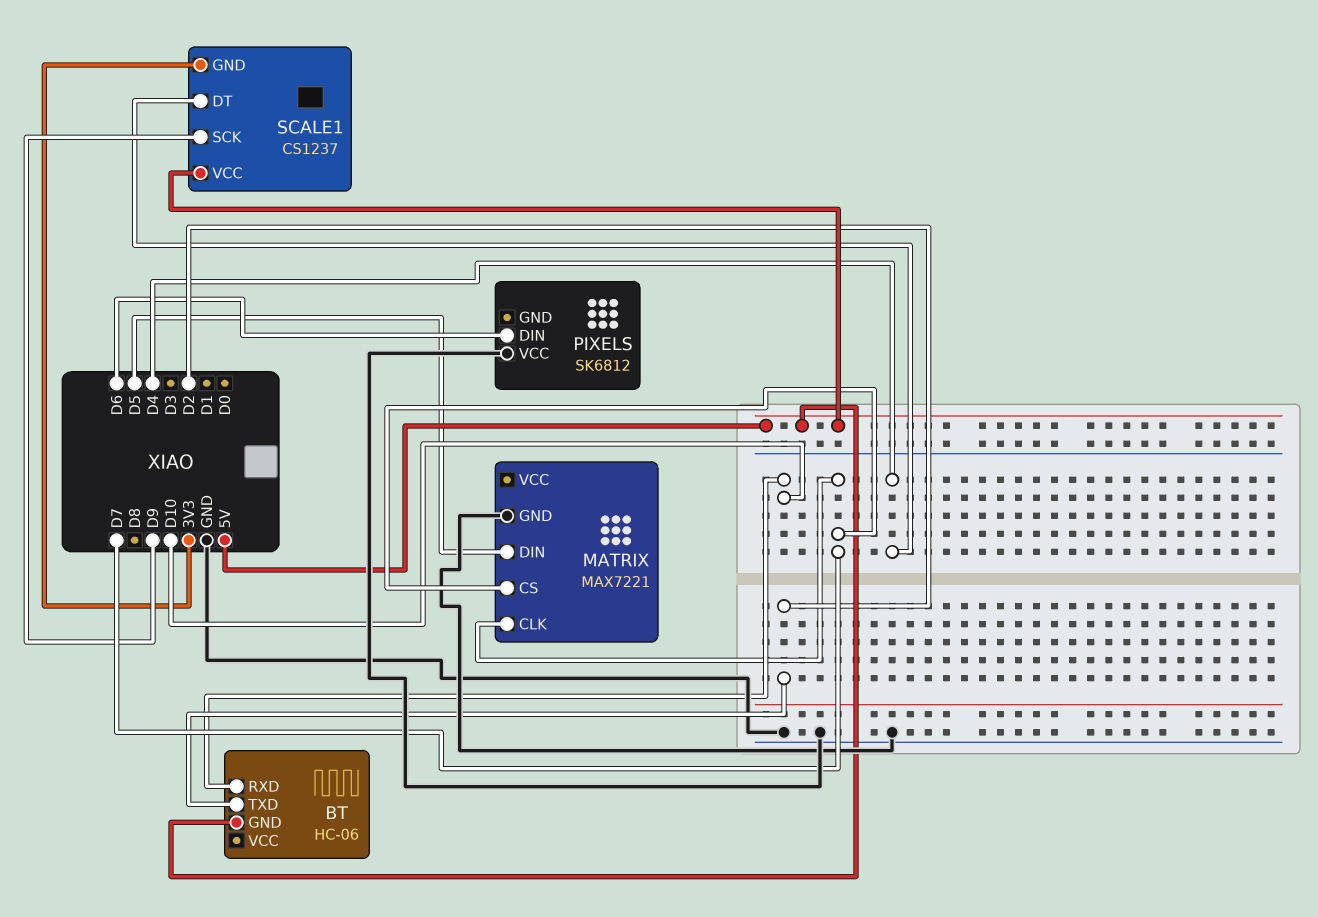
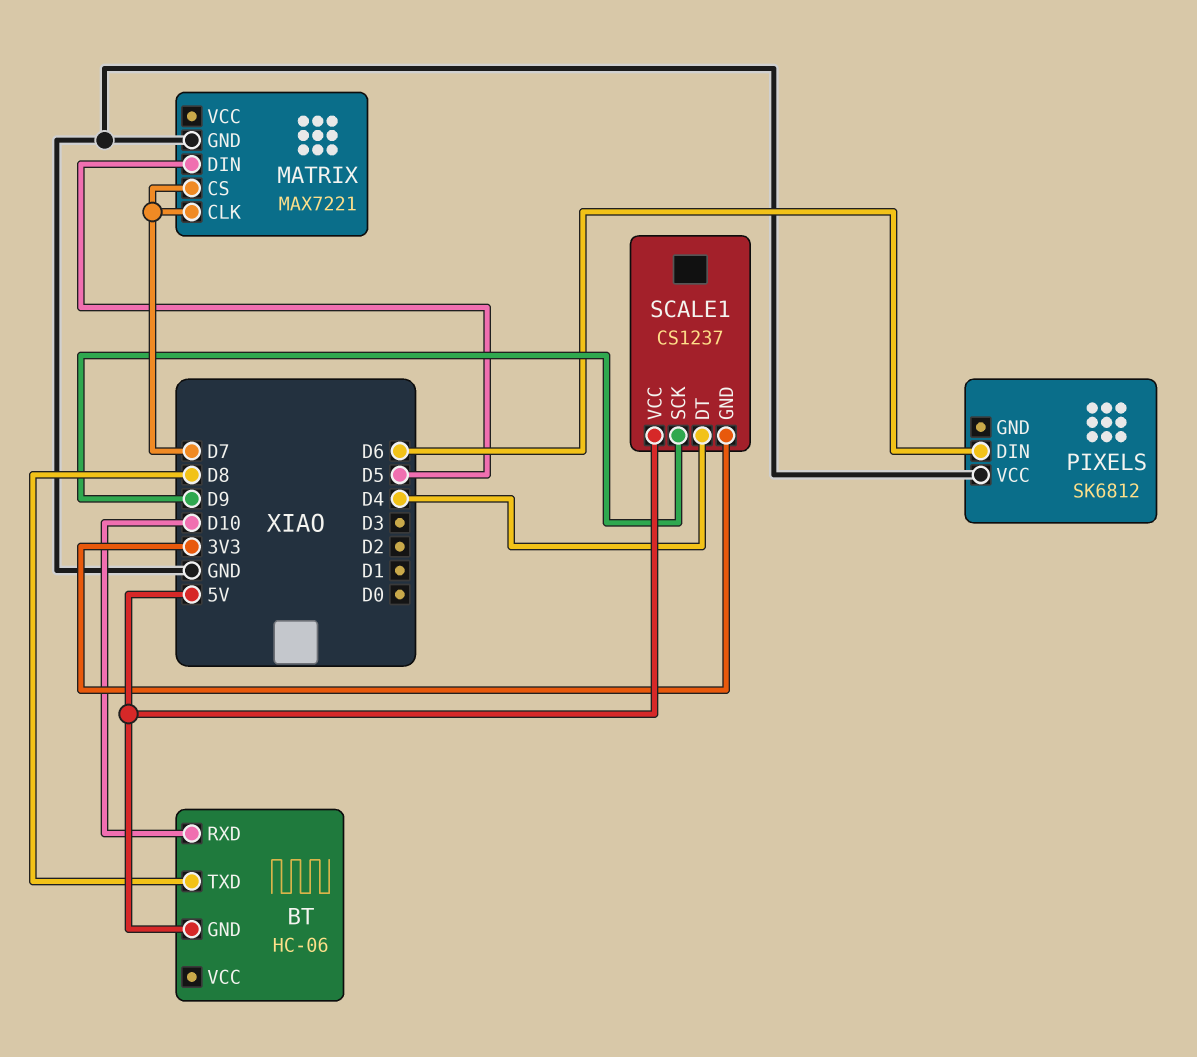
BT pin TXD: D2 -> D8

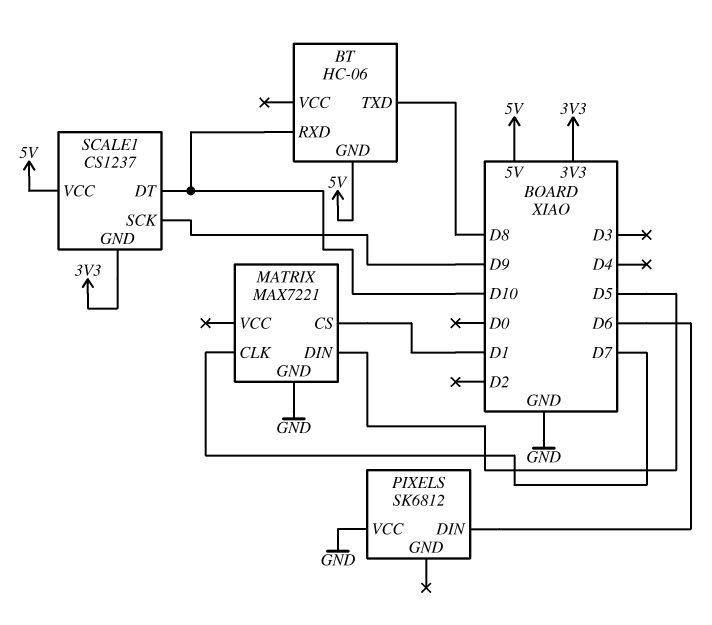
MATRIX pin CS: D7 -> D1
SCALE1 pin DT: D4 -> D10

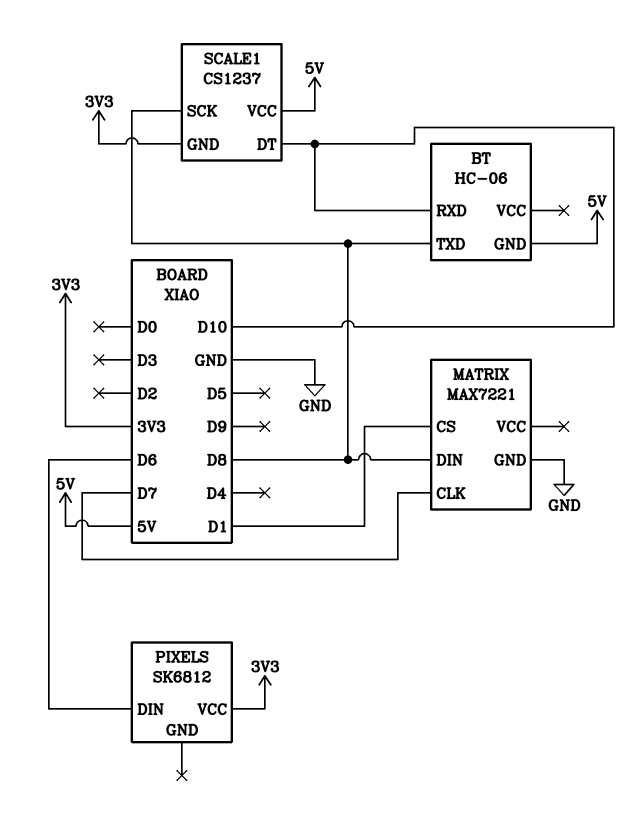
MATRIX pin DIN: D5 -> D8
PIXELS pin VCC: GND -> 3V3
SCALE1 pin SCK: D9 -> D8

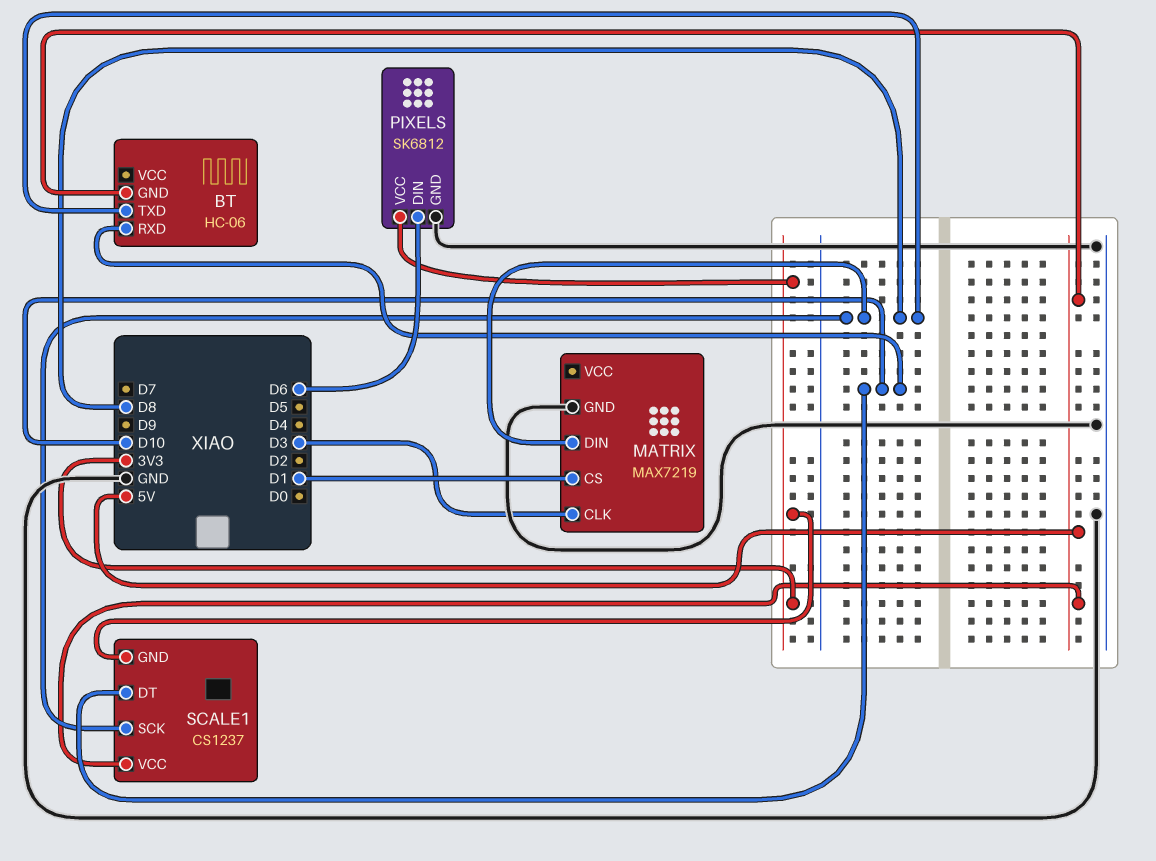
MATRIX: MAX7221 -> MAX7219
MATRIX pin CLK: D7 -> D3
PIXELS pin GND: none -> GND

